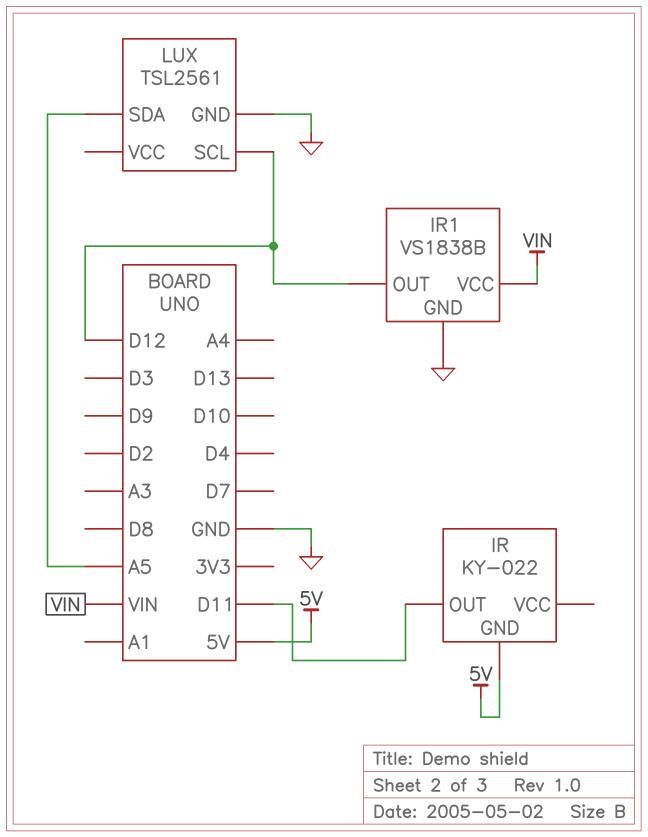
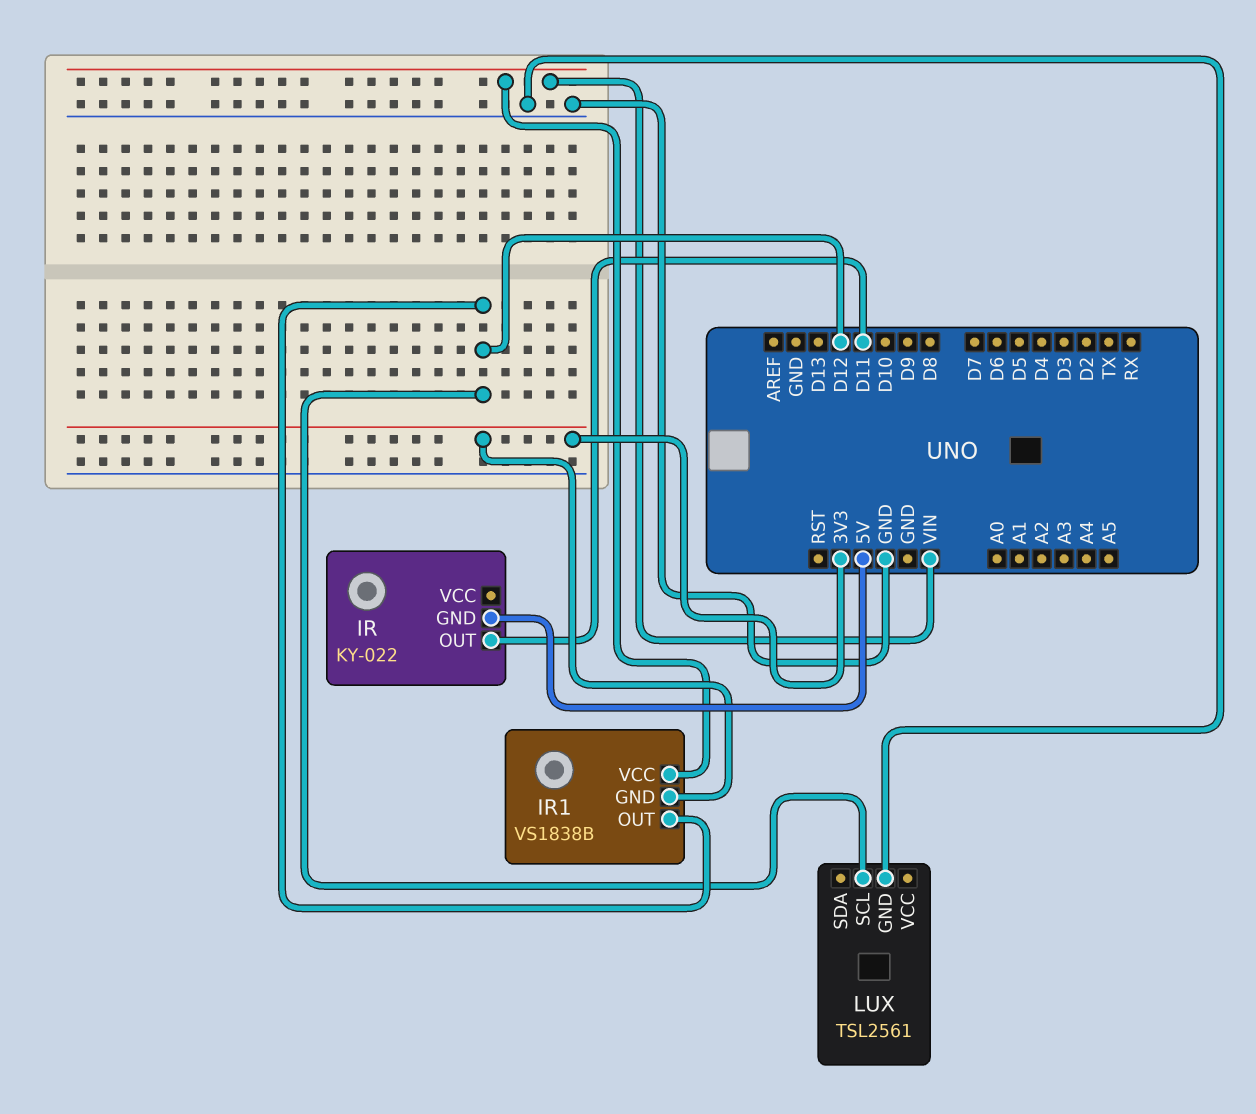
IR1 pin GND: GND -> 3V3
LUX pin SDA: A5 -> none

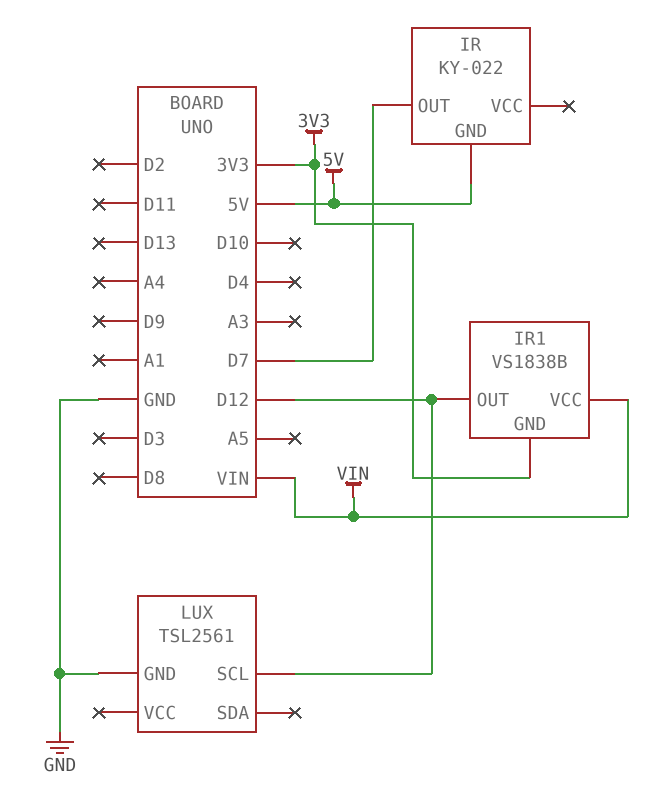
IR pin OUT: D11 -> D7

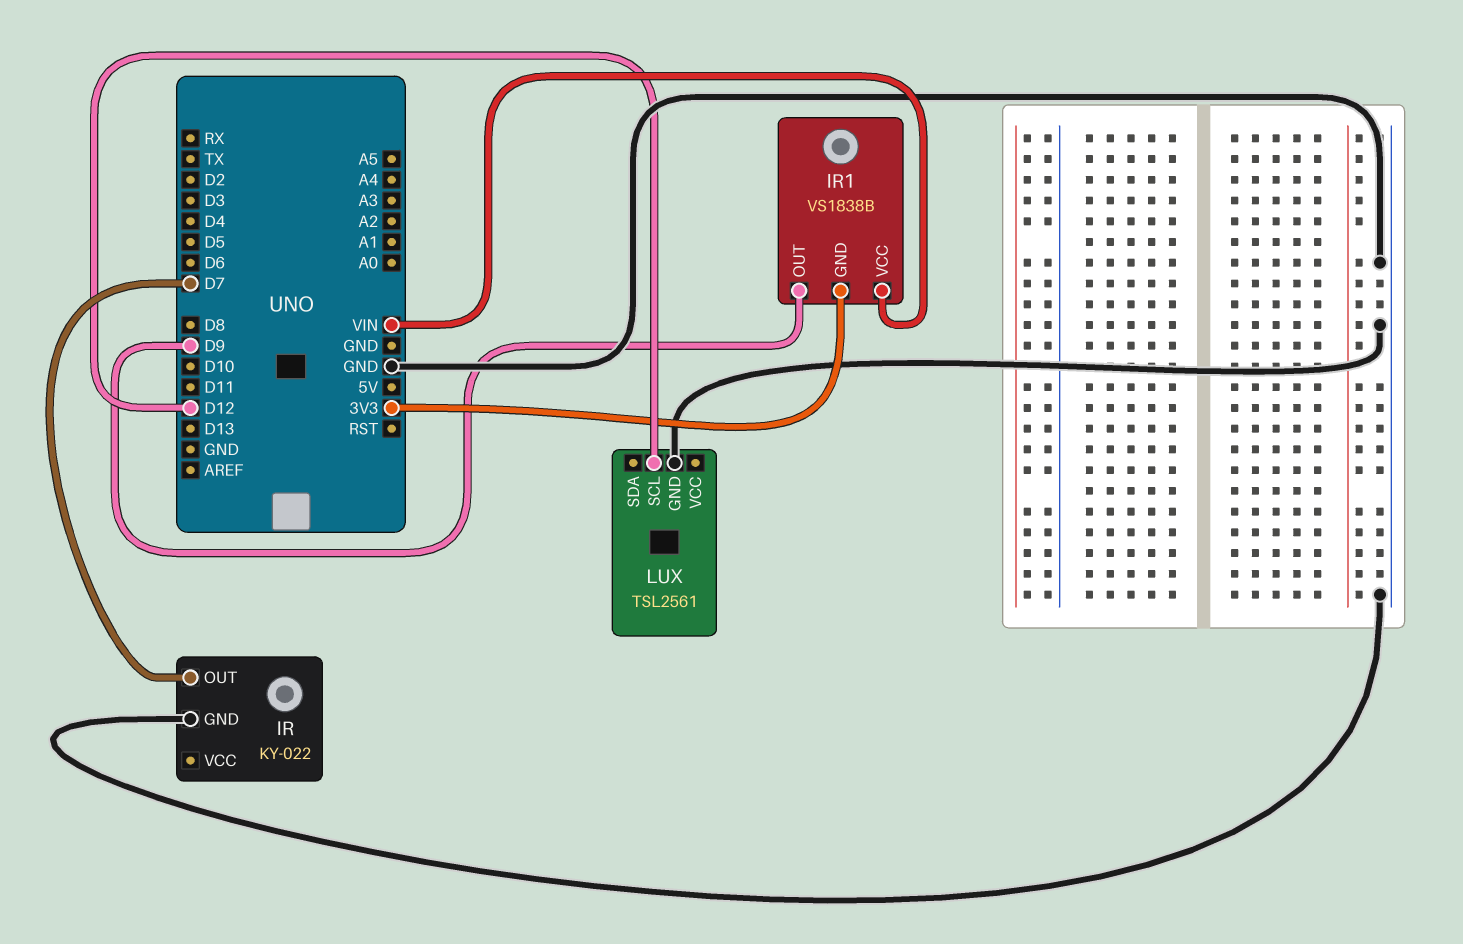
IR pin GND: 5V -> GND
IR1 pin OUT: D12 -> D9

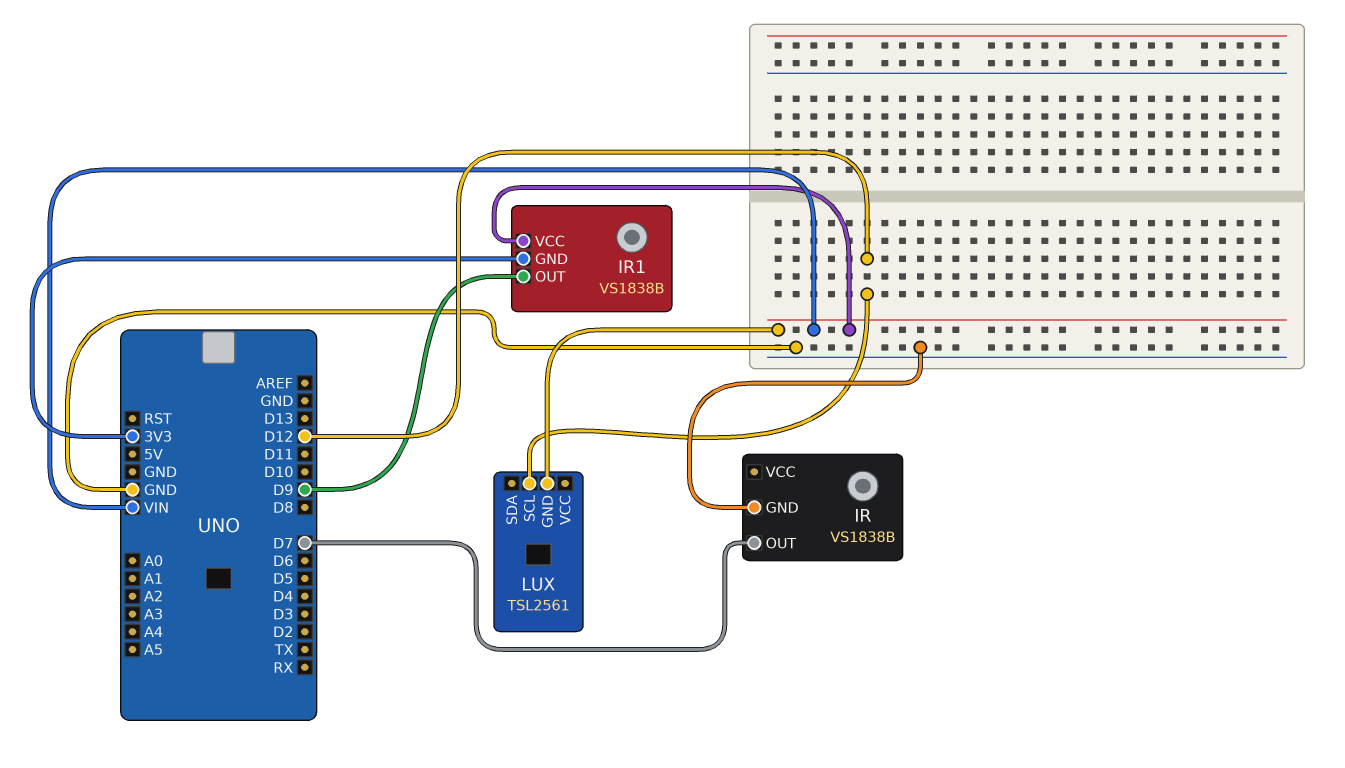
IR: KY-022 -> VS1838B
LUX pin GND: GND -> VIN

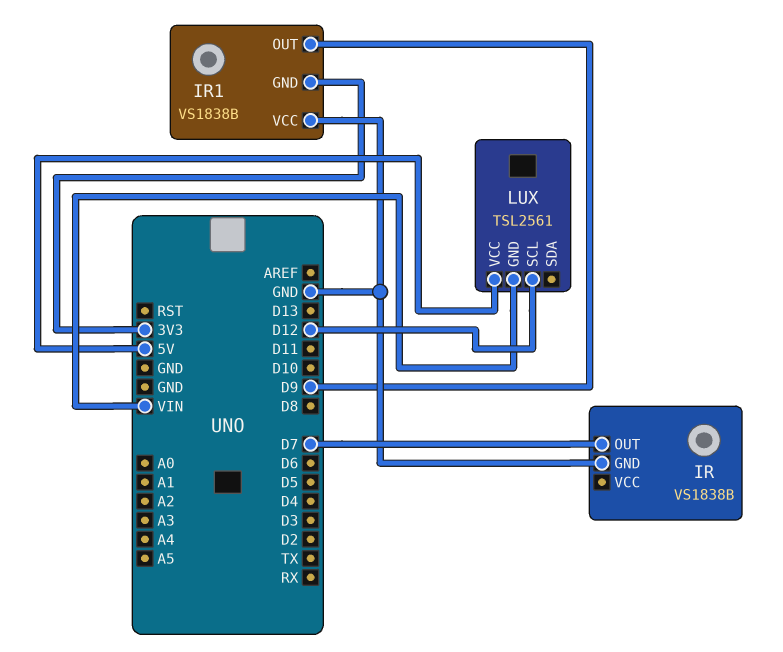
IR1 pin VCC: VIN -> GND
LUX pin VCC: none -> 5V

